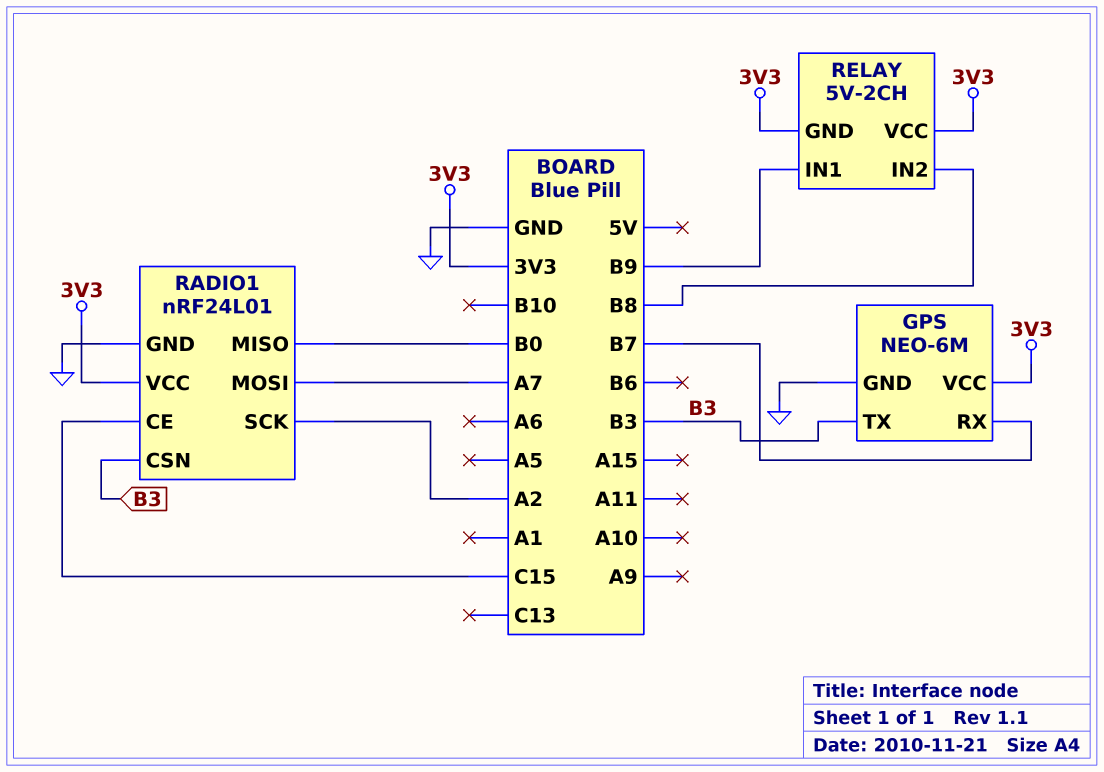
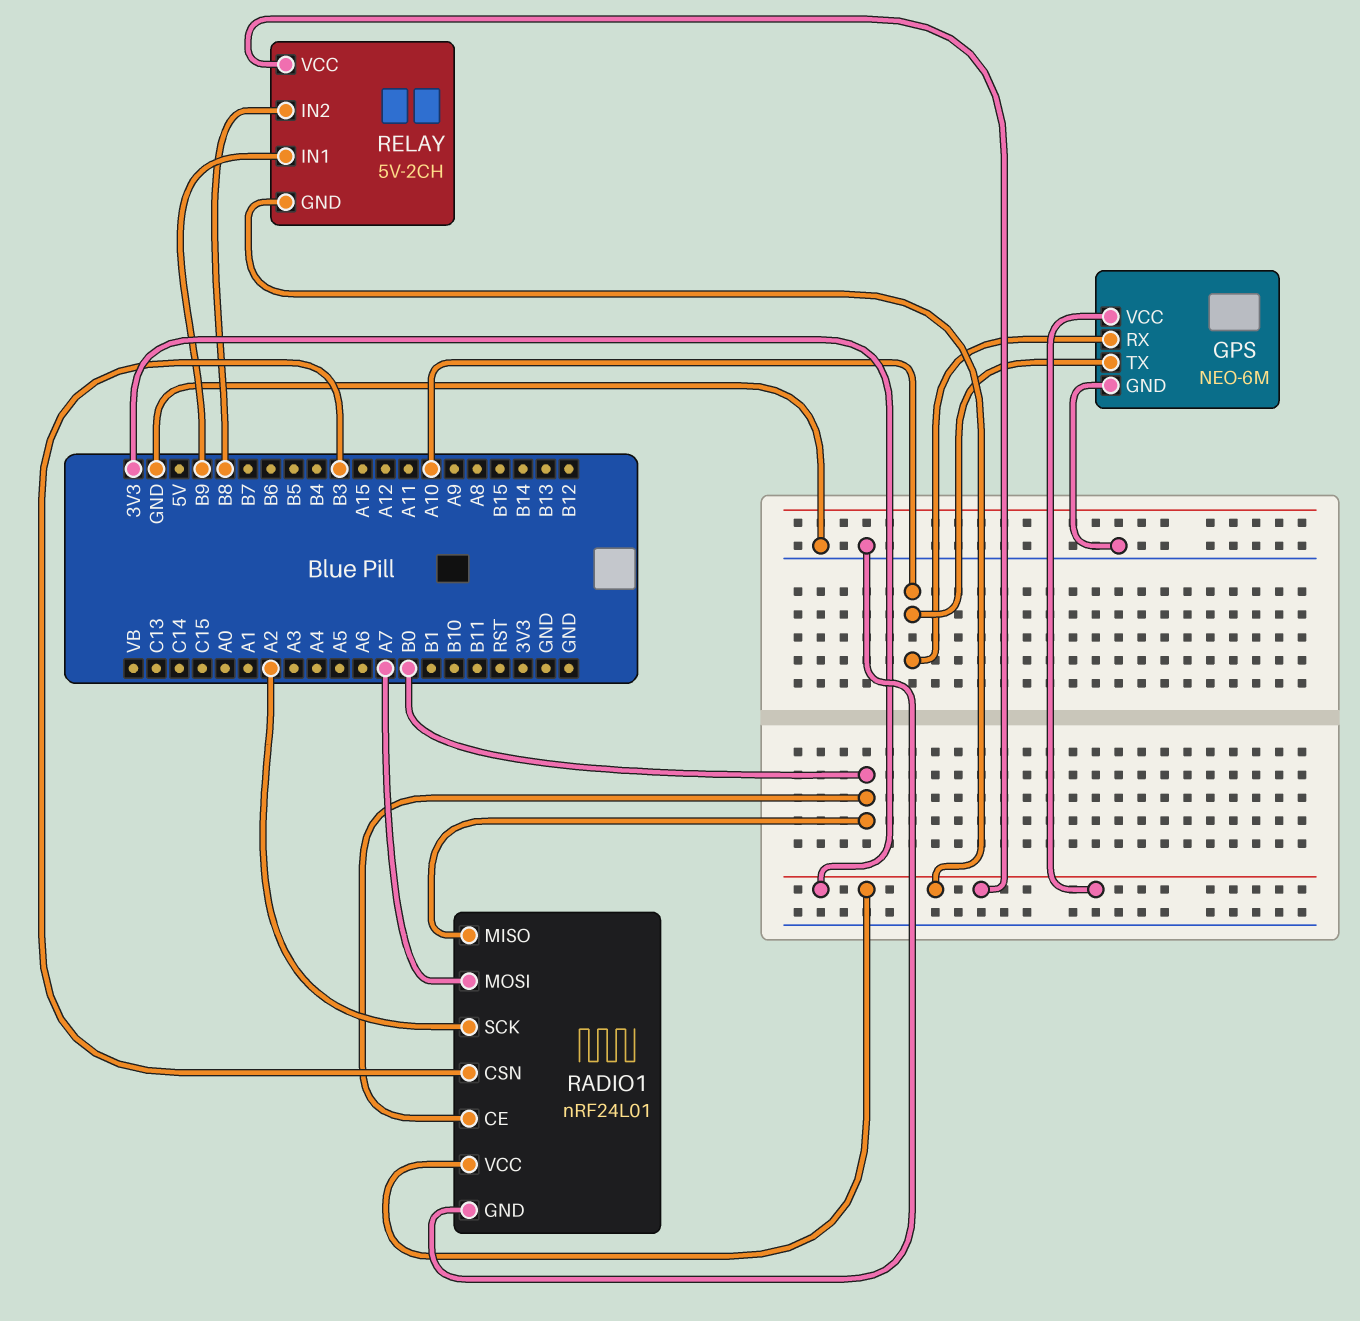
GPS pin RX: B7 -> A10
GPS pin TX: B3 -> A10
RADIO1 pin CE: C15 -> B0

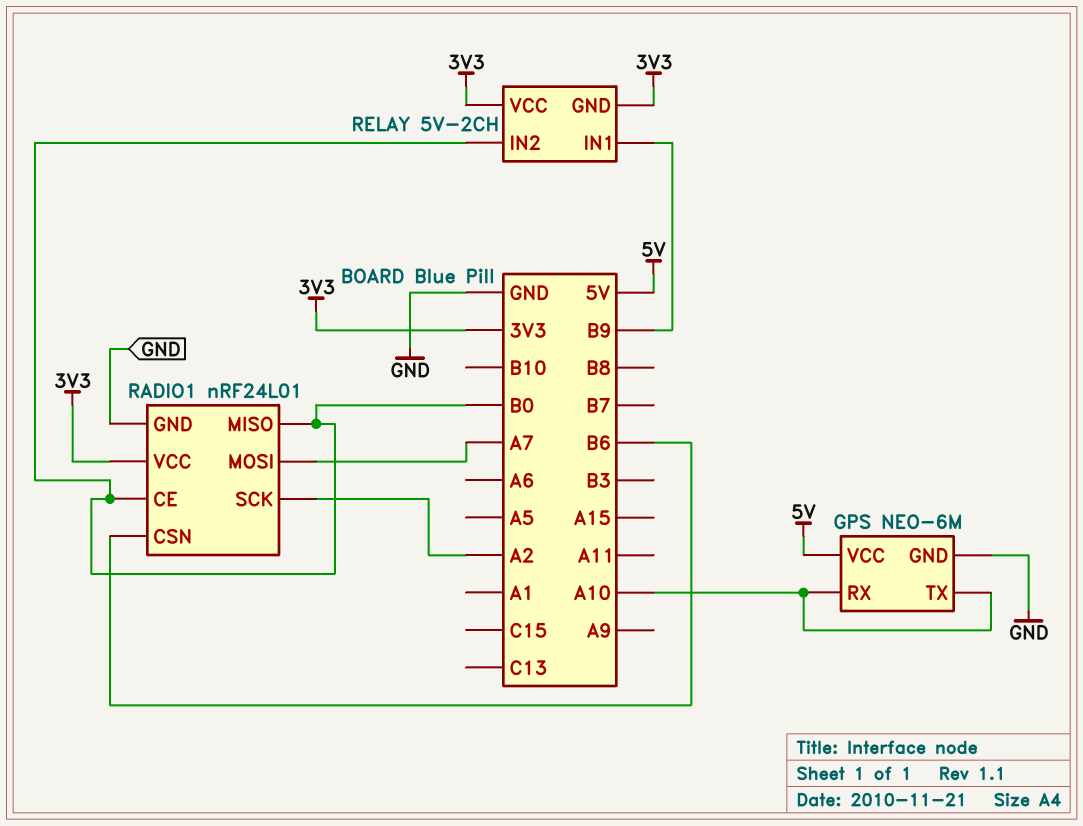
GPS pin VCC: 3V3 -> 5V
RADIO1 pin CSN: B3 -> B6
RELAY pin IN2: B8 -> B0

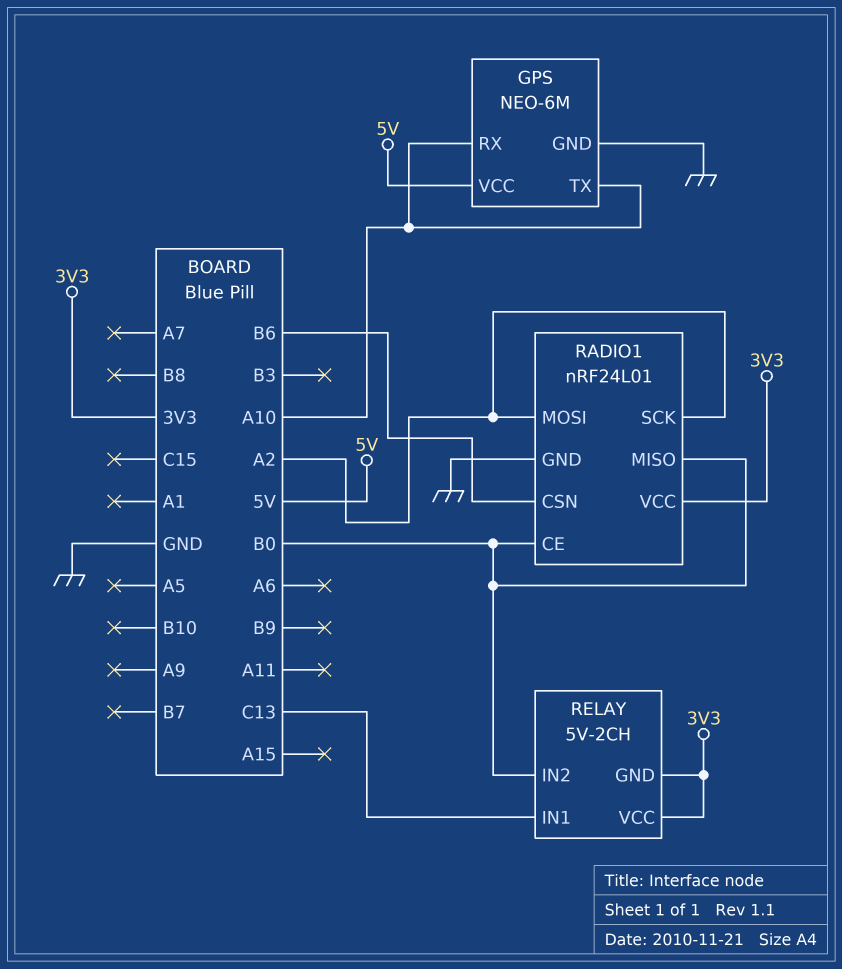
RADIO1 pin MOSI: A7 -> A2
RELAY pin IN1: B9 -> C13

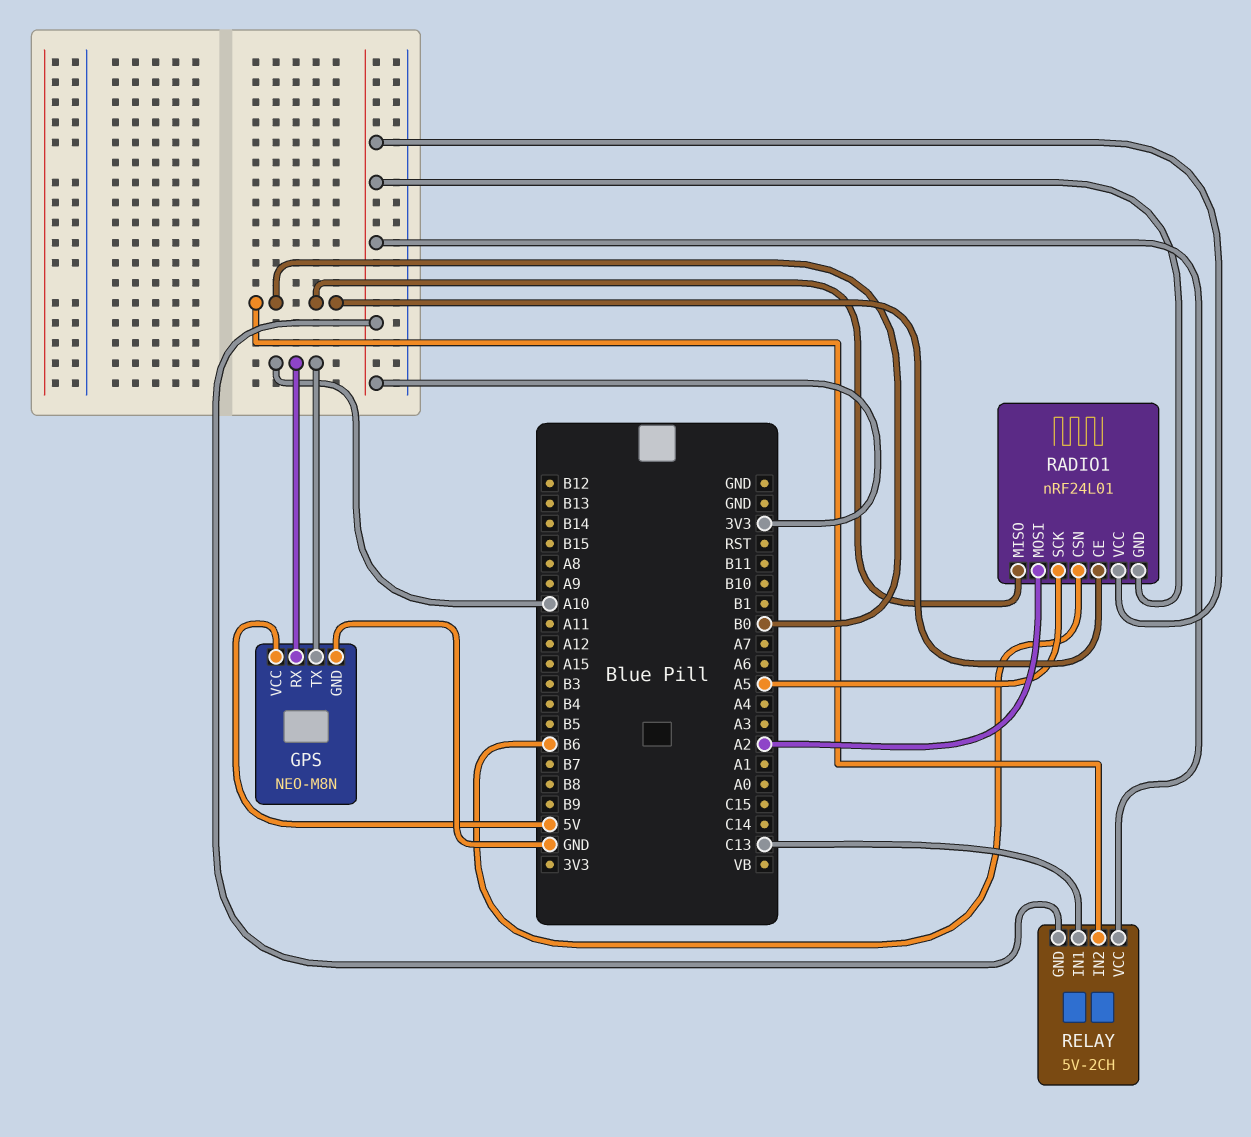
GPS: NEO-6M -> NEO-M8N
RADIO1 pin GND: GND -> 3V3
RADIO1 pin SCK: A2 -> A5

